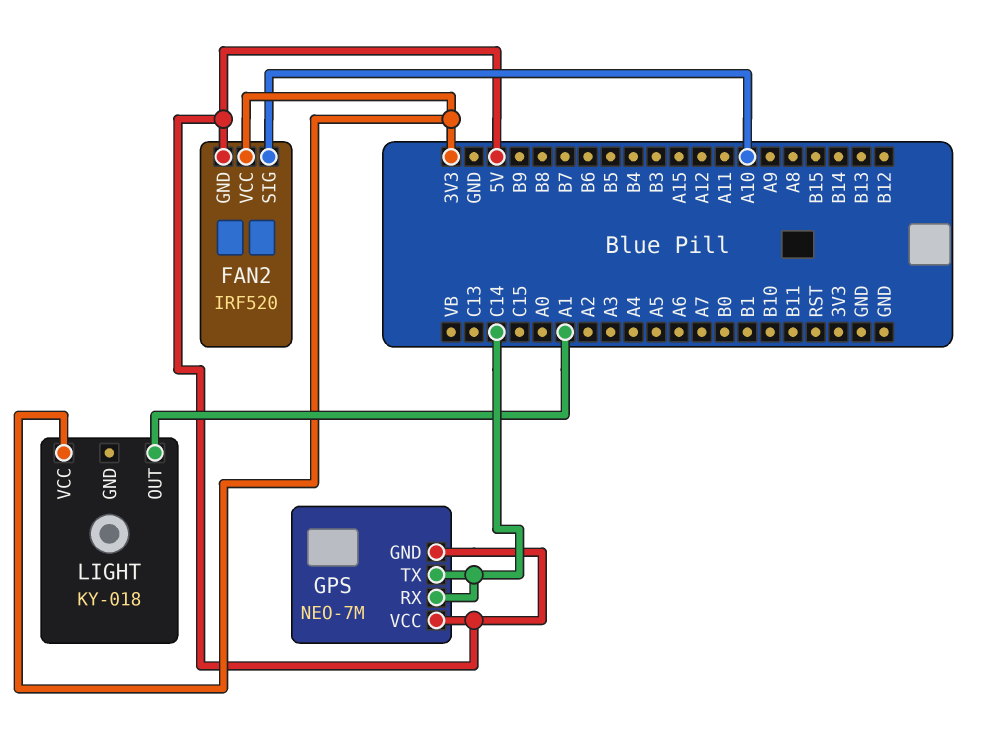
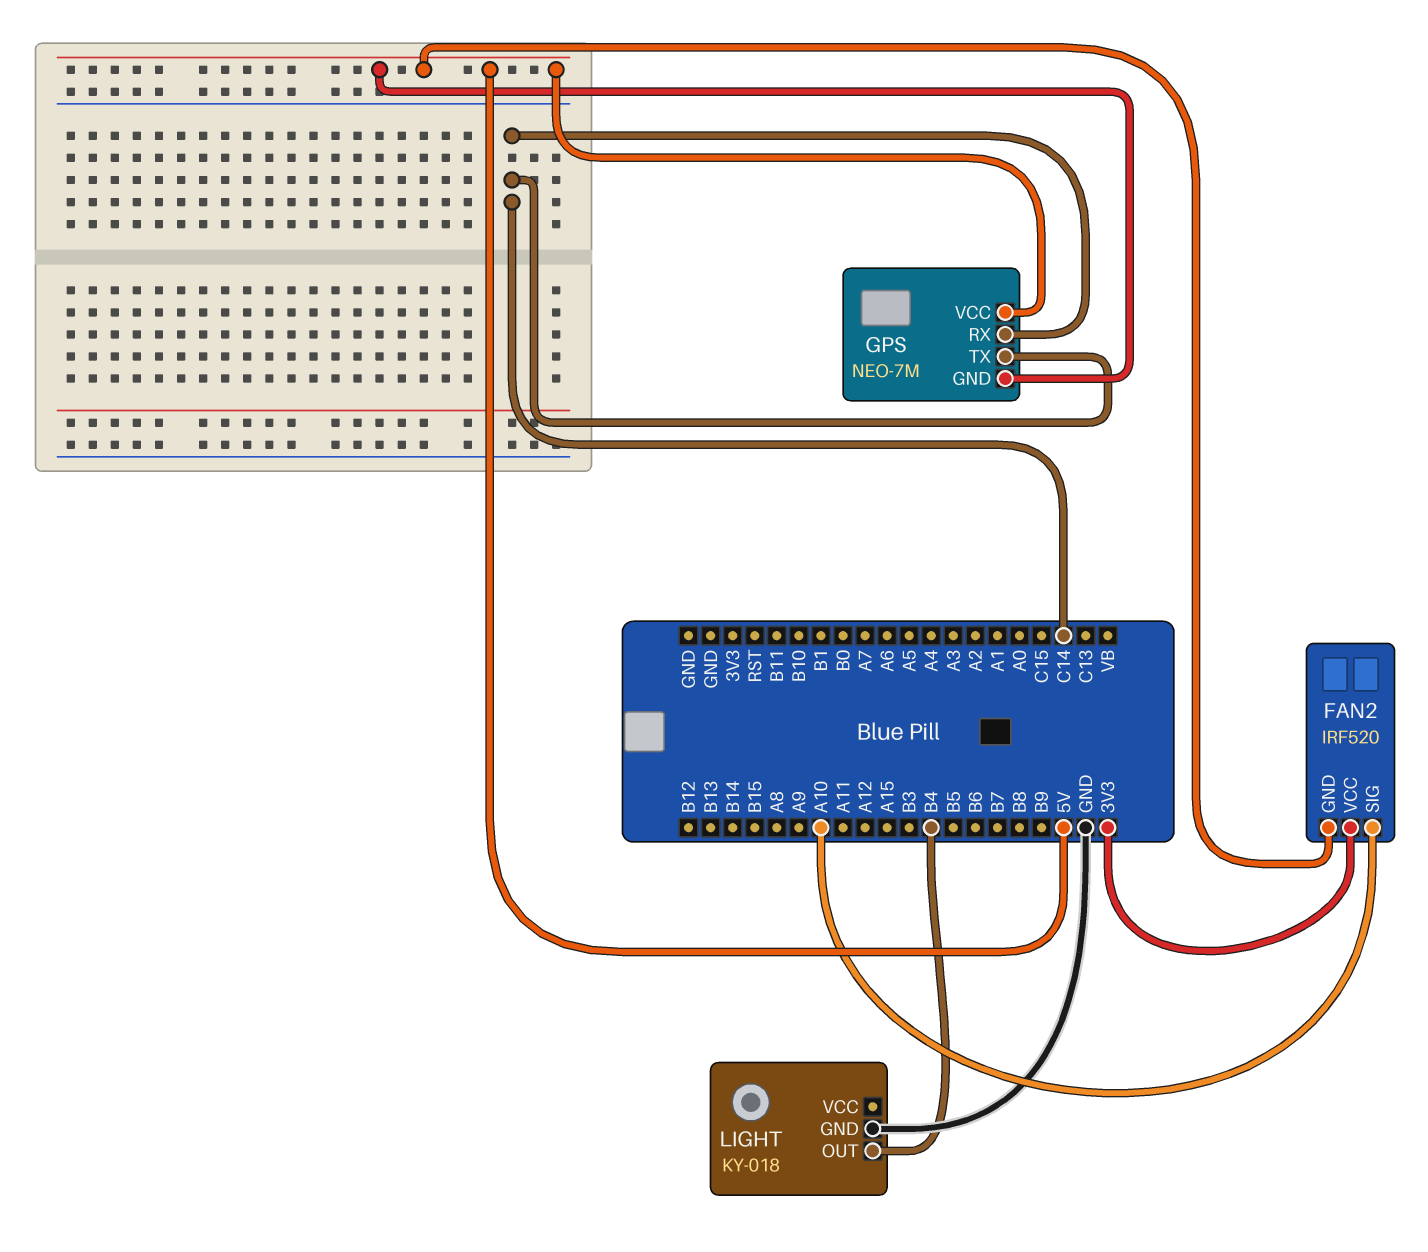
LIGHT pin GND: none -> GND
LIGHT pin OUT: A1 -> B4
LIGHT pin VCC: 3V3 -> none

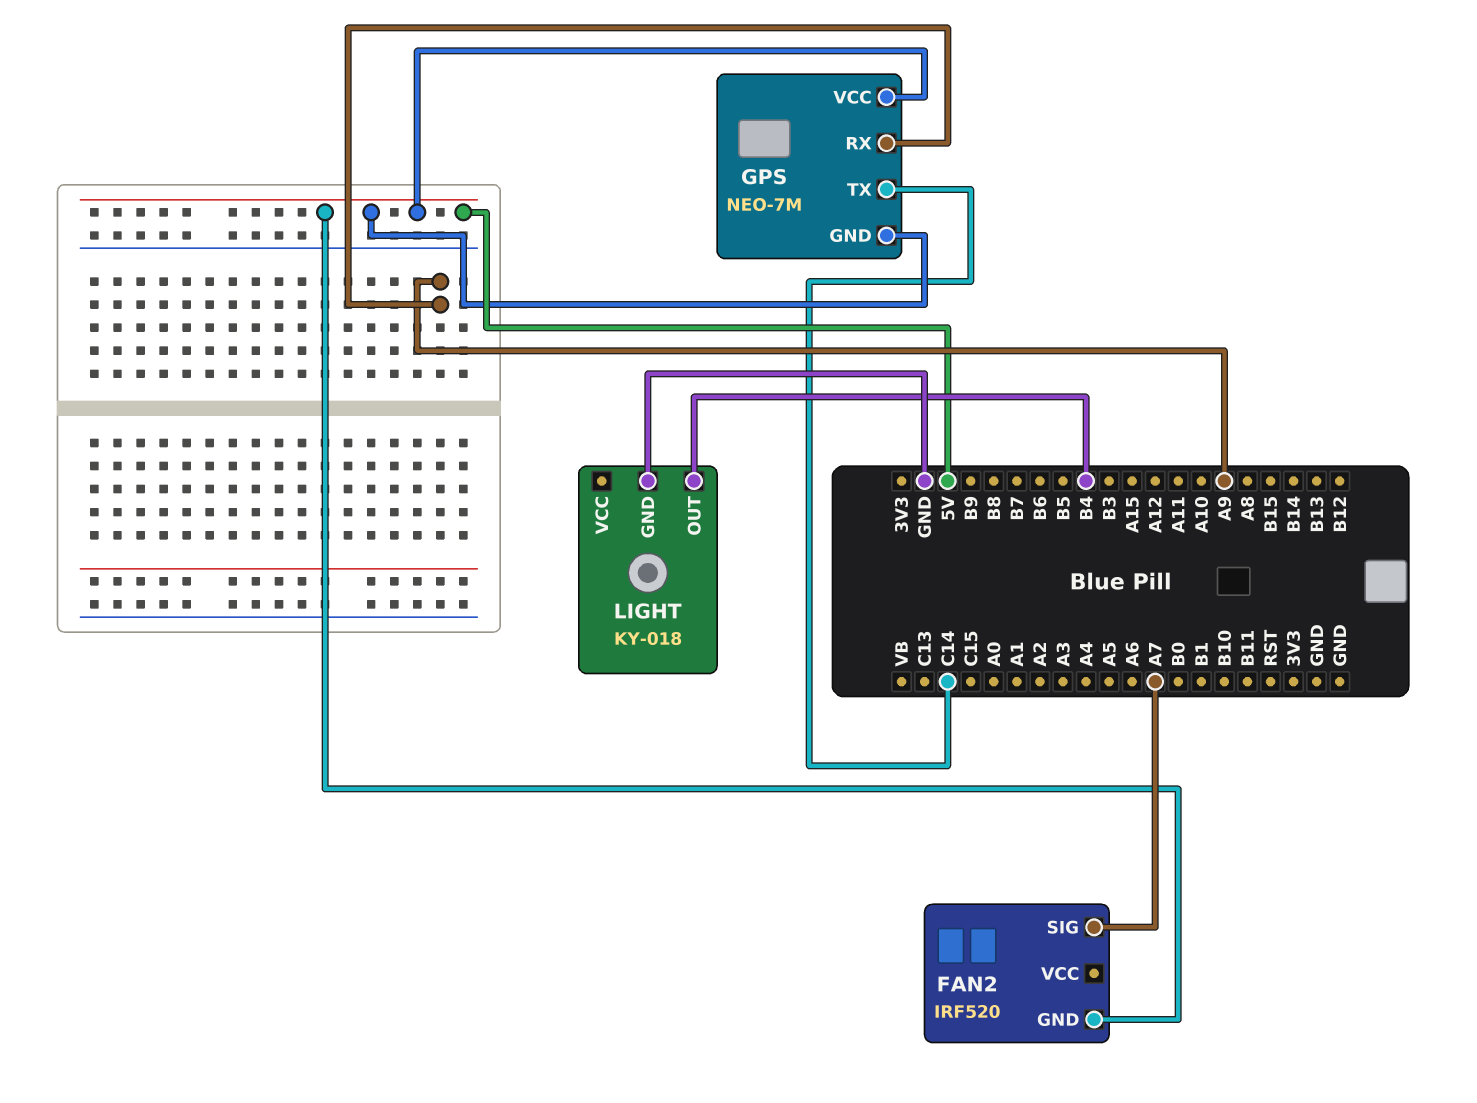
FAN2 pin SIG: A10 -> A7
FAN2 pin VCC: 3V3 -> none
GPS pin RX: C14 -> A9

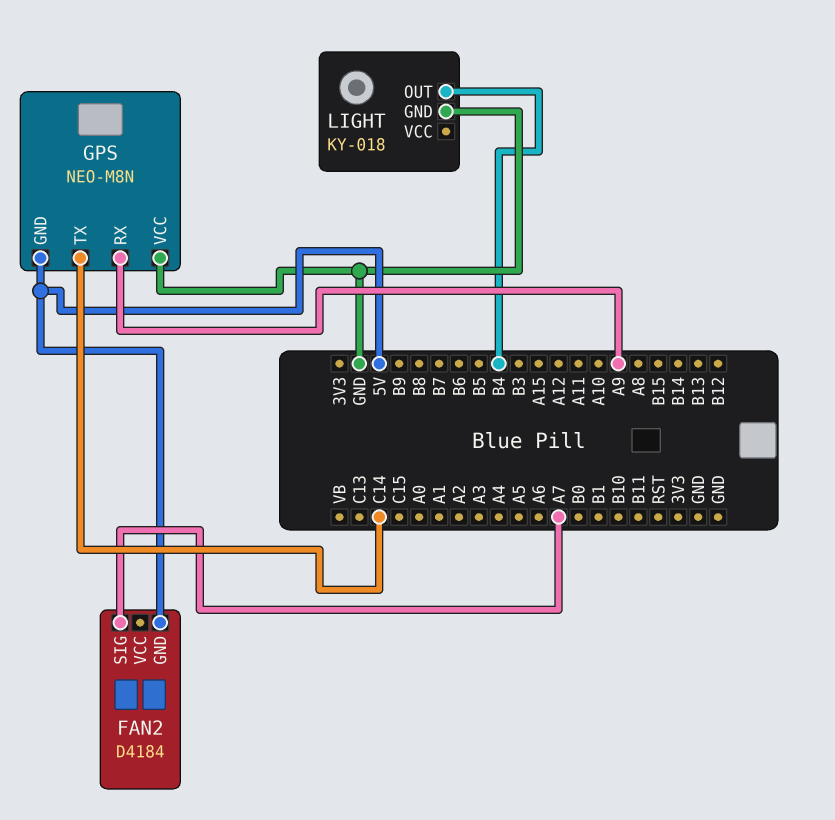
FAN2: IRF520 -> D4184
GPS: NEO-7M -> NEO-M8N
GPS pin VCC: 5V -> GND

